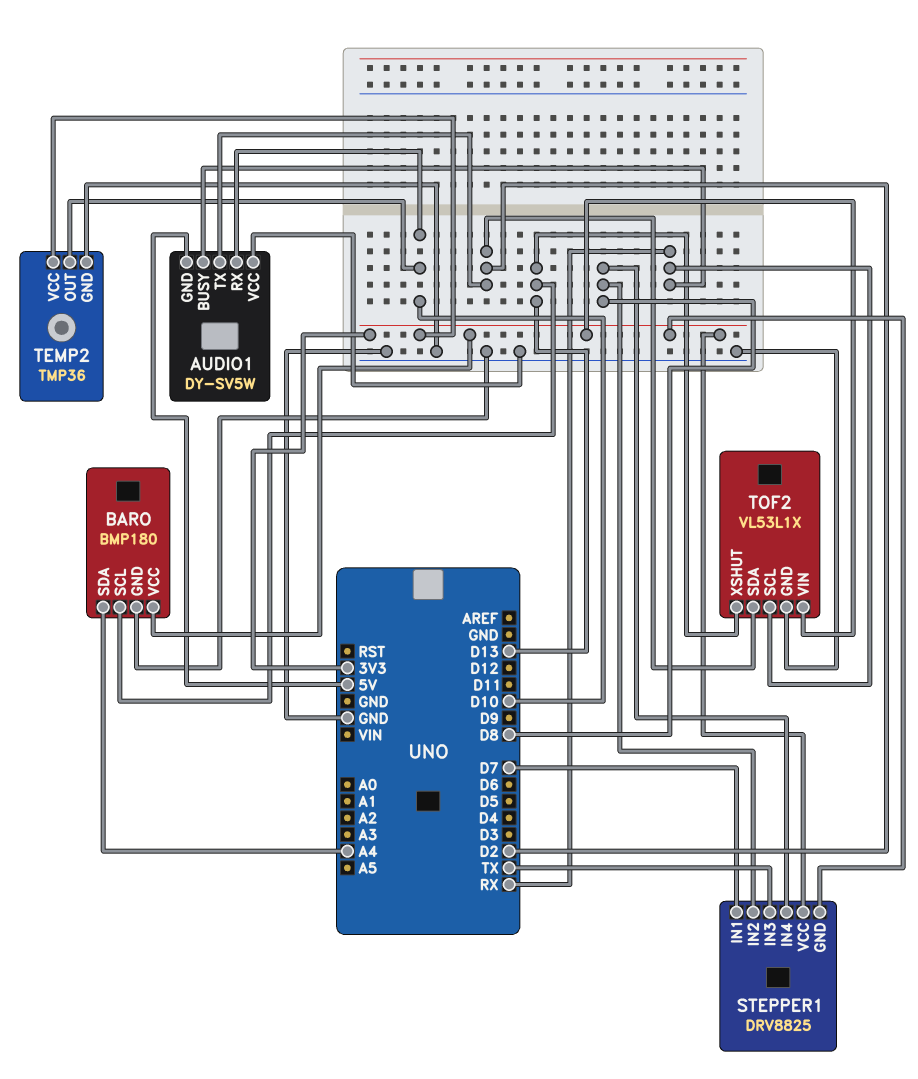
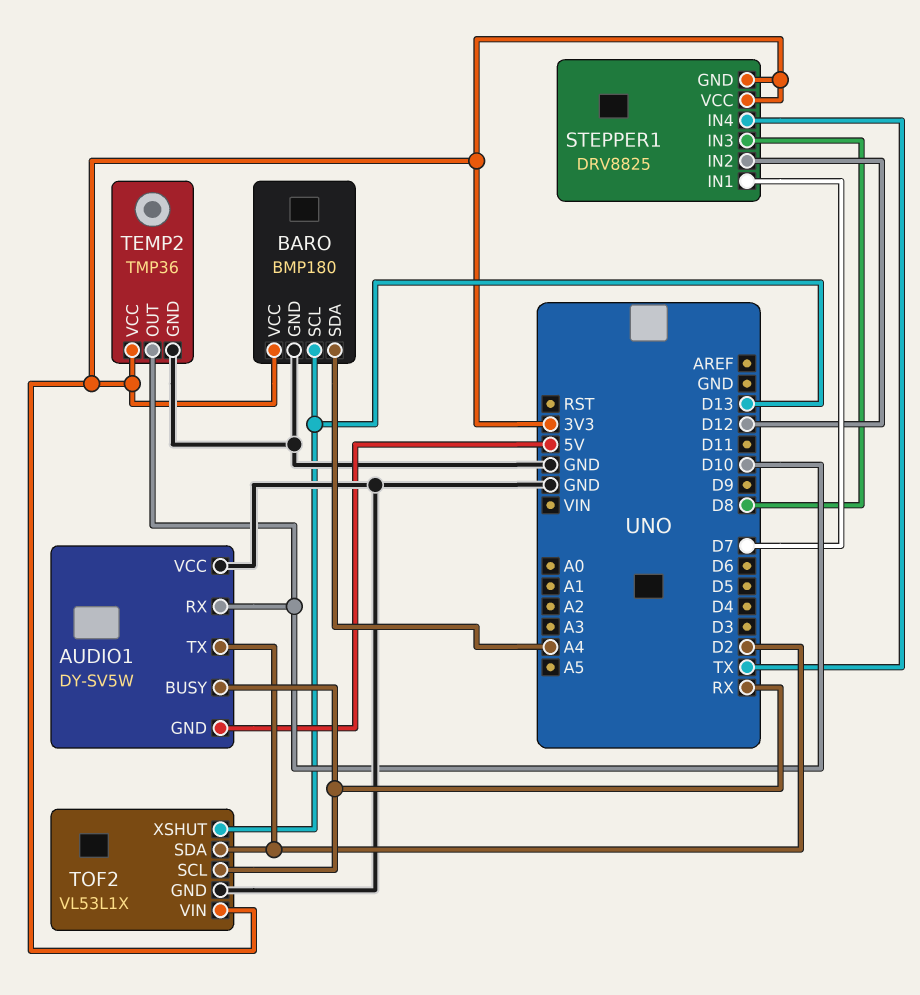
STEPPER1 pin IN2: D8 -> D12
STEPPER1 pin IN3: TX -> D8
STEPPER1 pin IN4: D8 -> TX

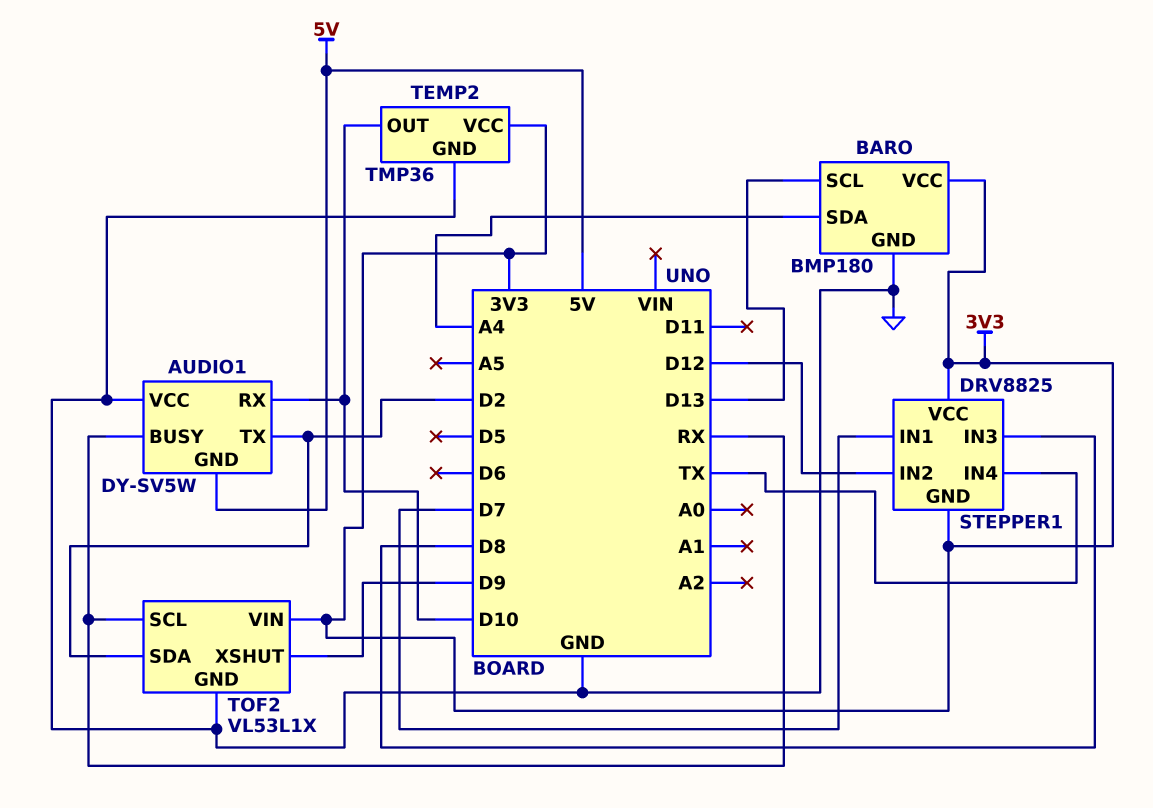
TOF2 pin XSHUT: D13 -> D9

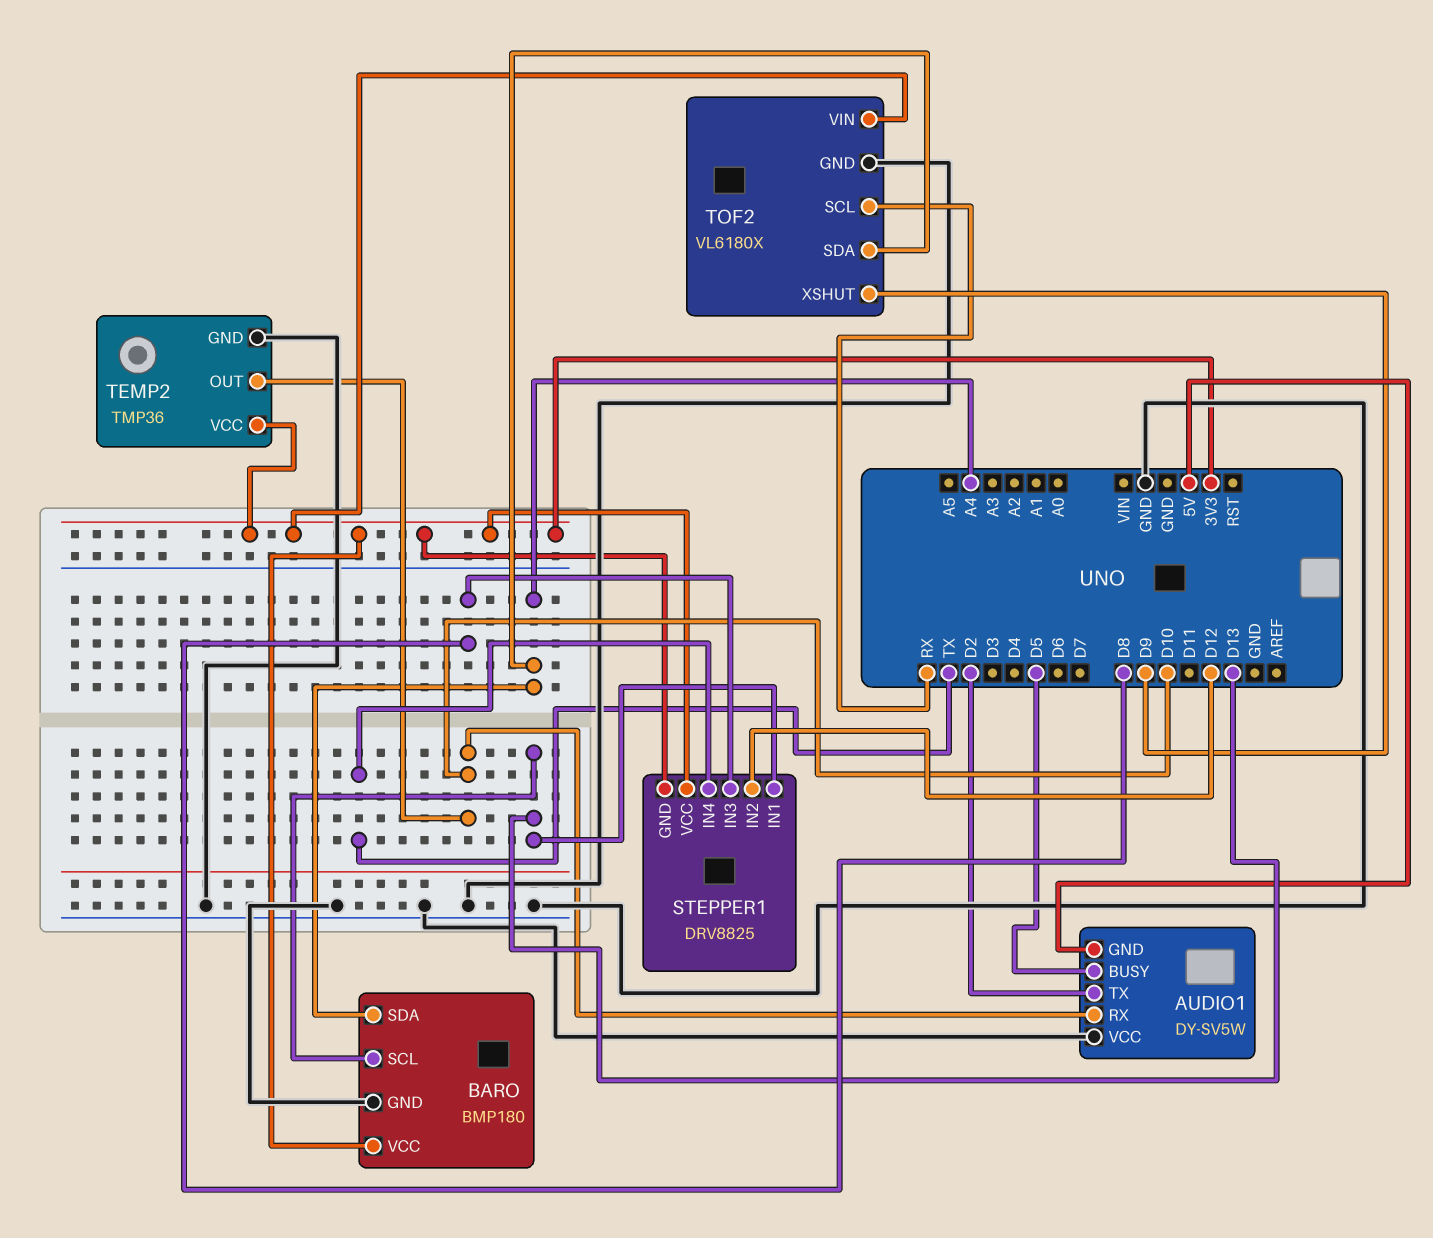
AUDIO1 pin BUSY: RX -> D5
STEPPER1 pin IN1: D7 -> D13
TOF2: VL53L1X -> VL6180X
TOF2 pin SDA: D2 -> A4

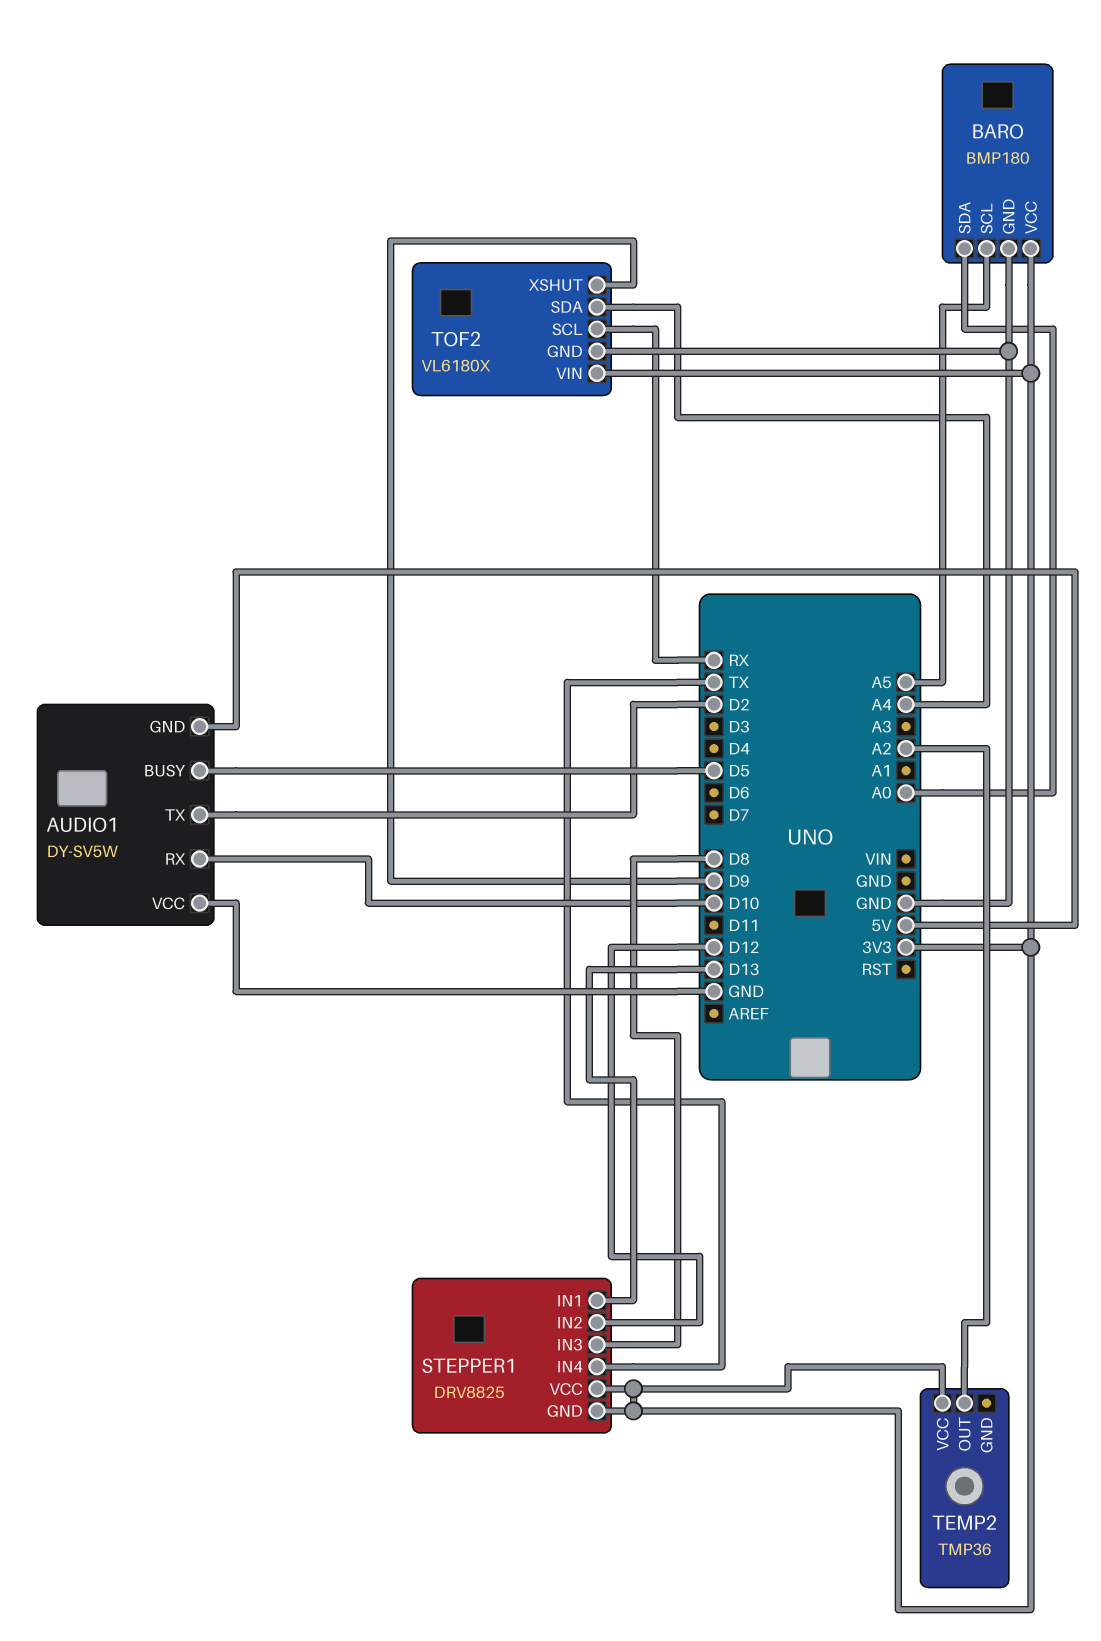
BARO pin SCL: D13 -> A5
BARO pin SDA: A4 -> A0
TEMP2 pin GND: GND -> none
TEMP2 pin OUT: D10 -> A2

